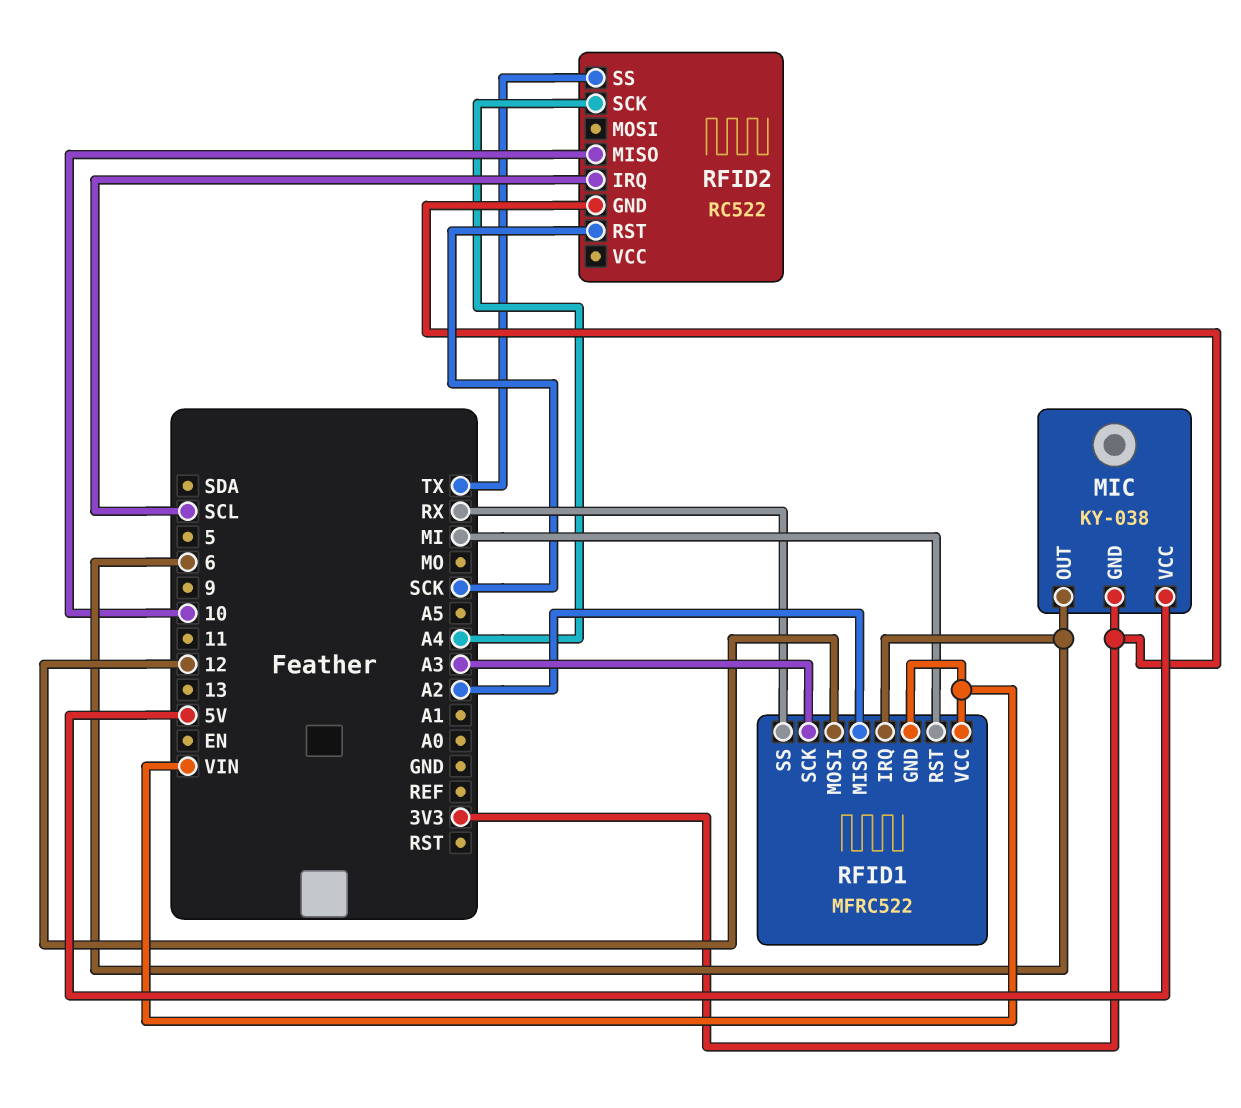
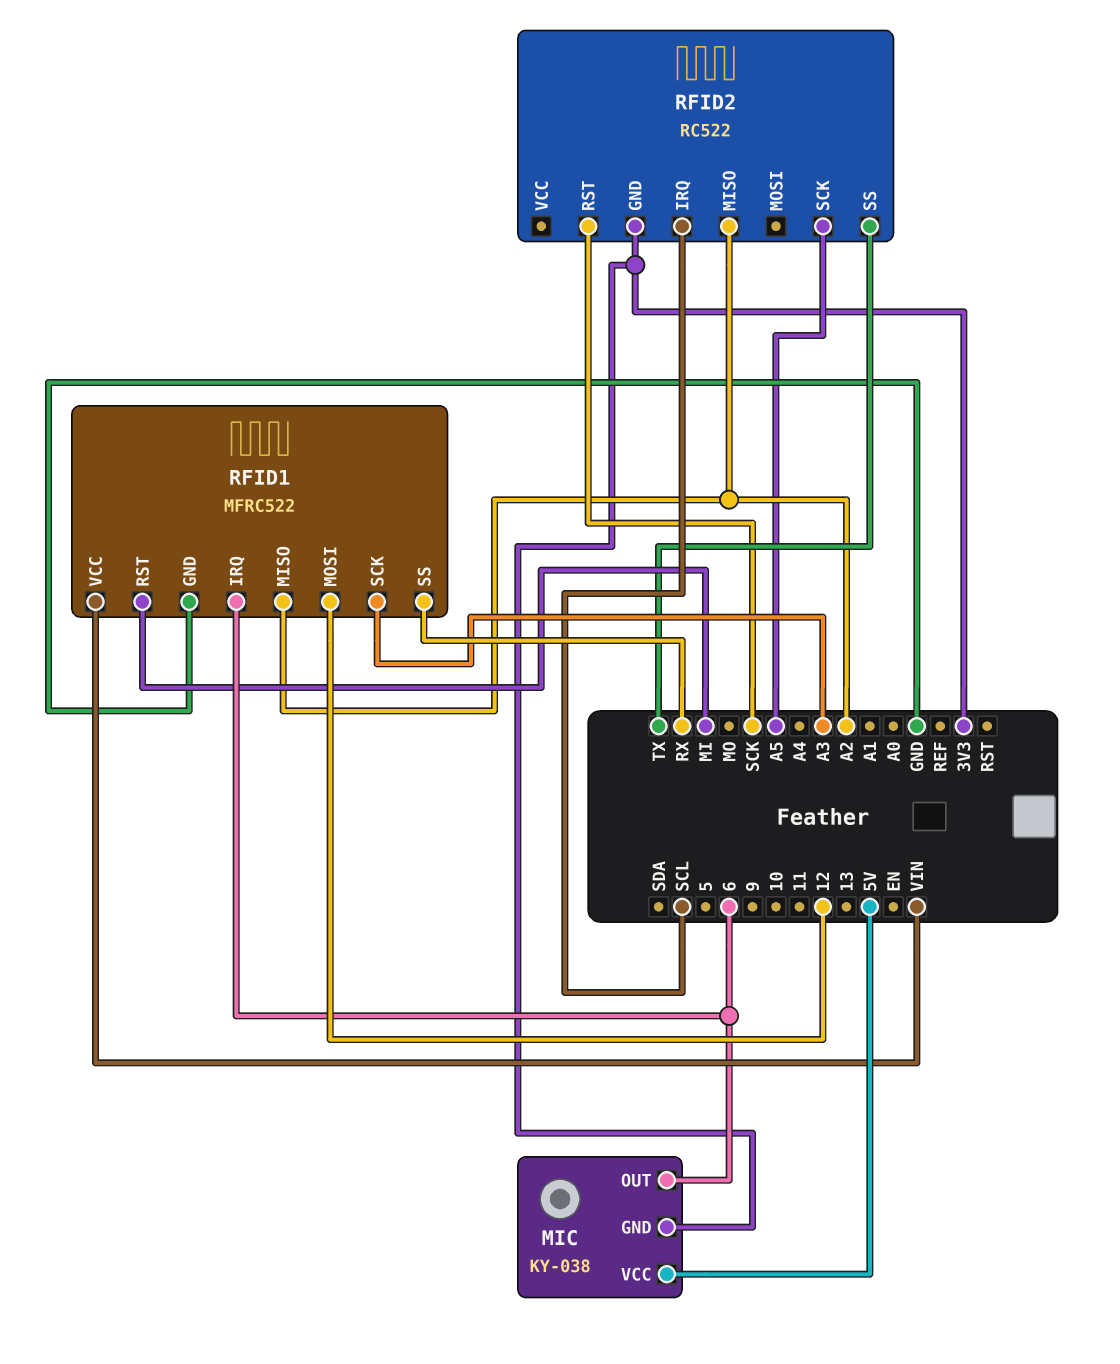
RFID1 pin GND: VIN -> GND
RFID2 pin MISO: 10 -> A2
RFID2 pin SCK: A4 -> A5

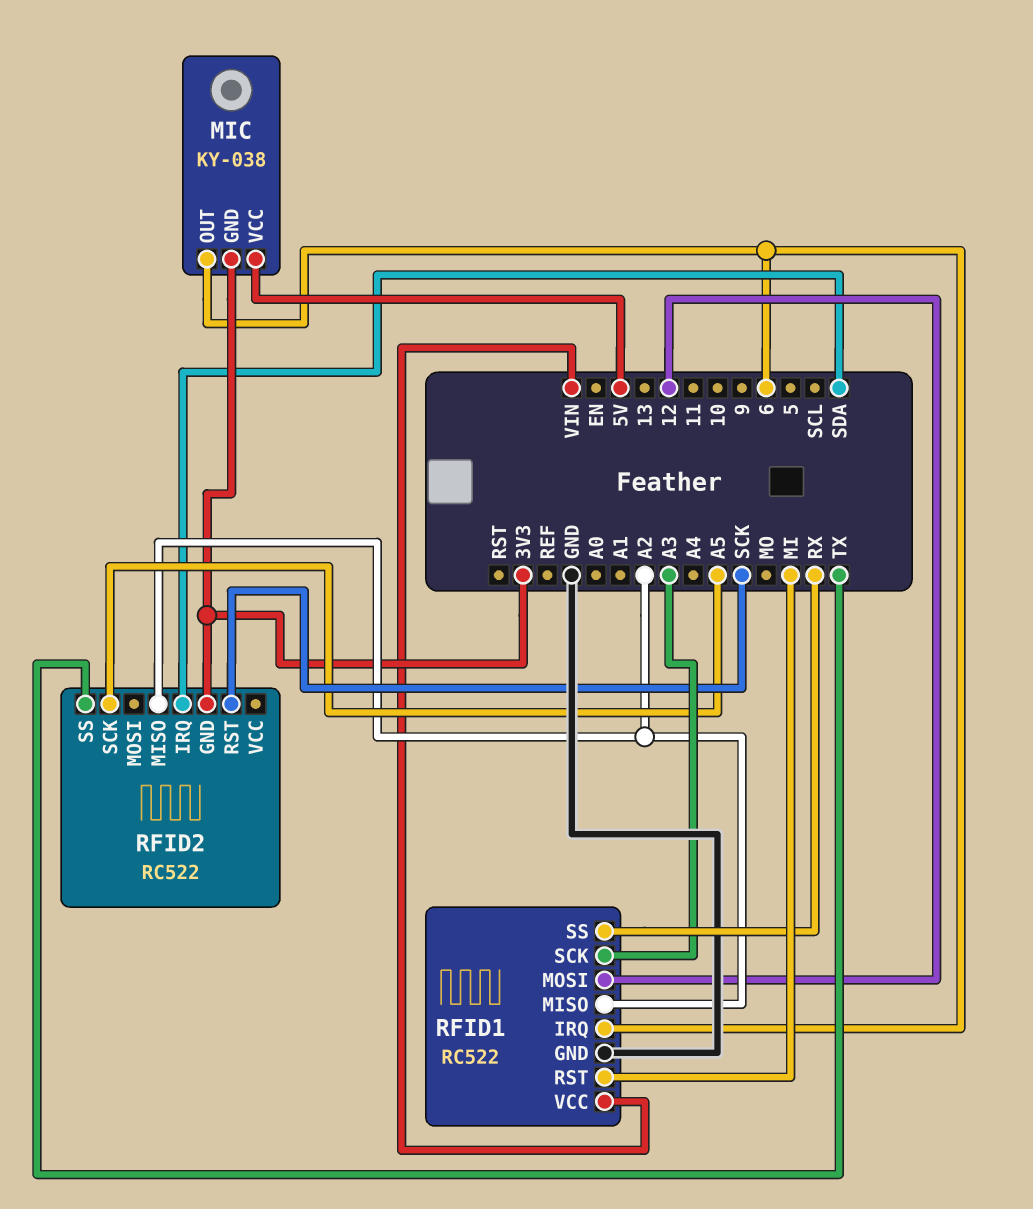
RFID1: MFRC522 -> RC522
RFID2 pin IRQ: SCL -> SDA

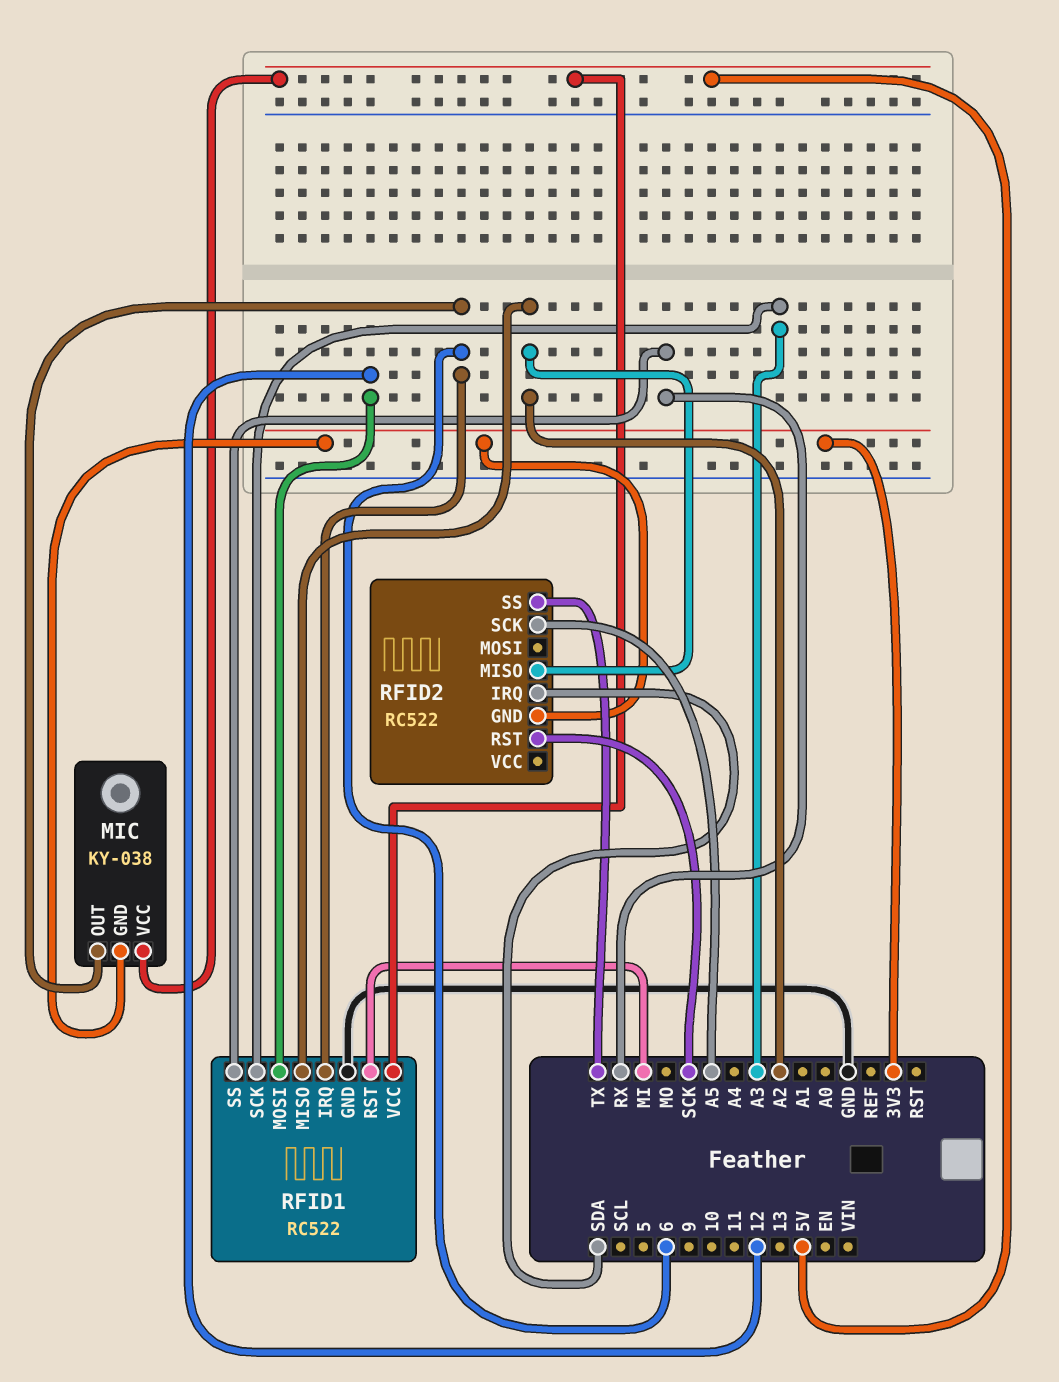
RFID1 pin VCC: VIN -> 5V

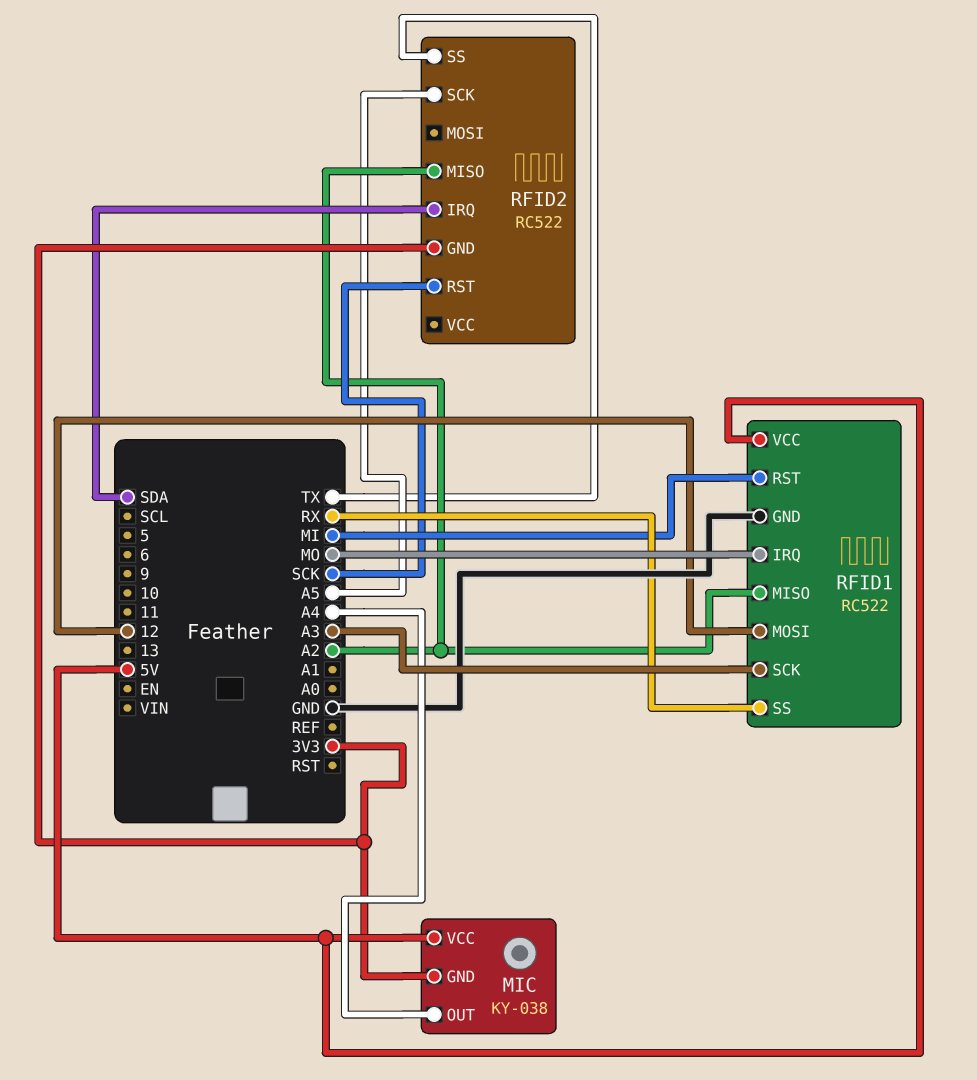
MIC pin OUT: 6 -> A4
RFID1 pin IRQ: 6 -> MO

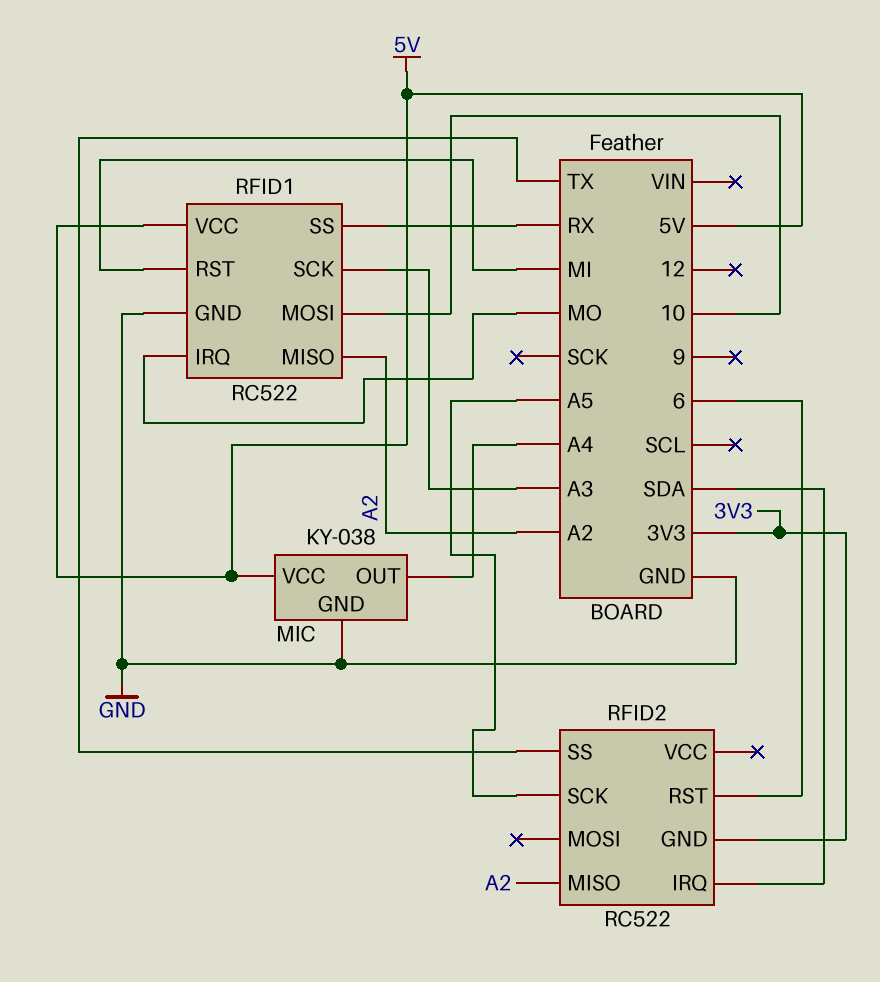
MIC pin GND: 3V3 -> GND
RFID1 pin MOSI: 12 -> 10
RFID2 pin RST: SCK -> 6

